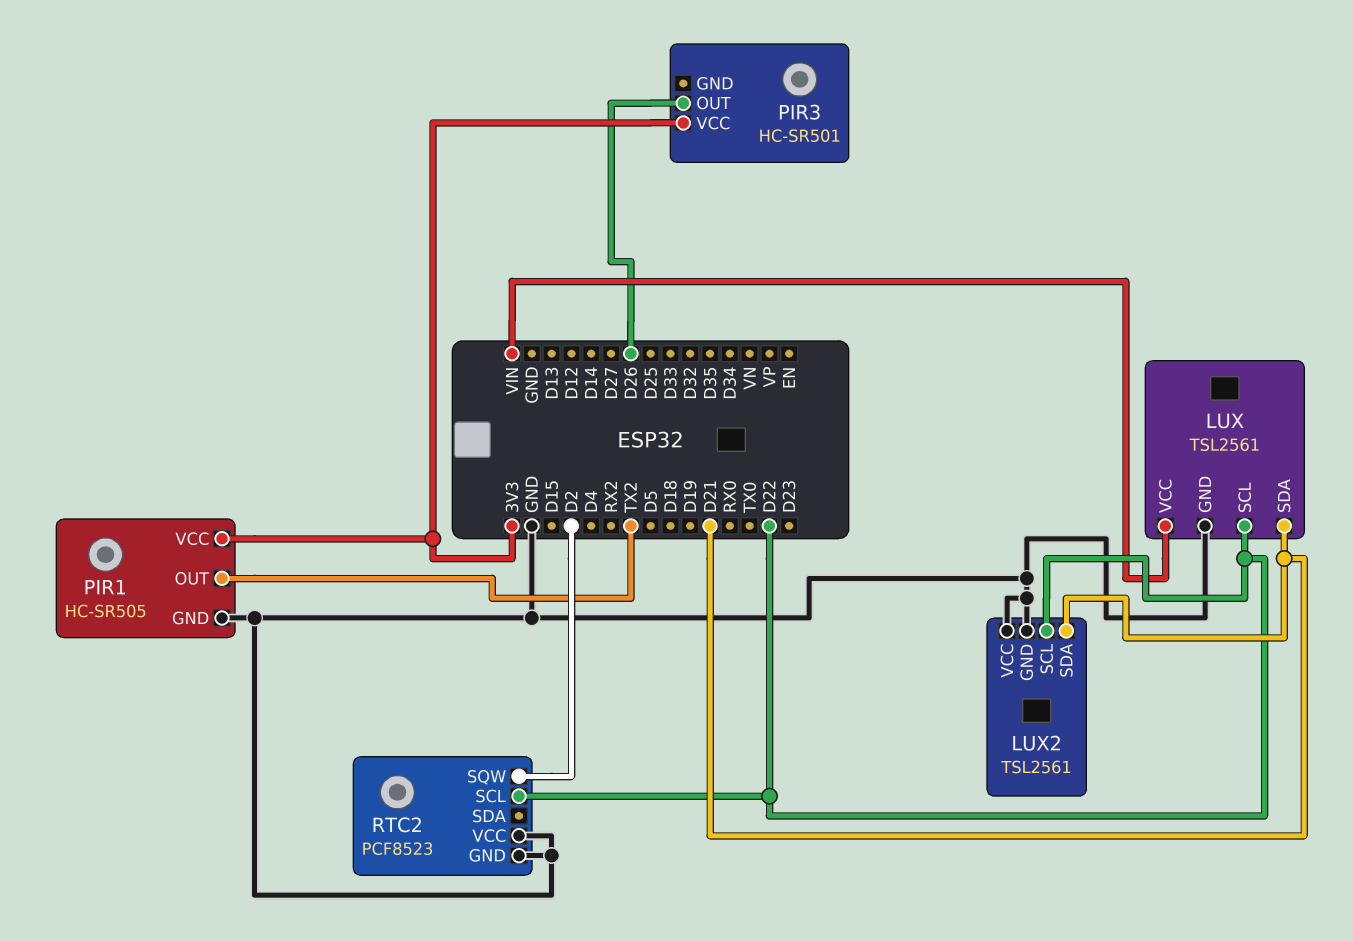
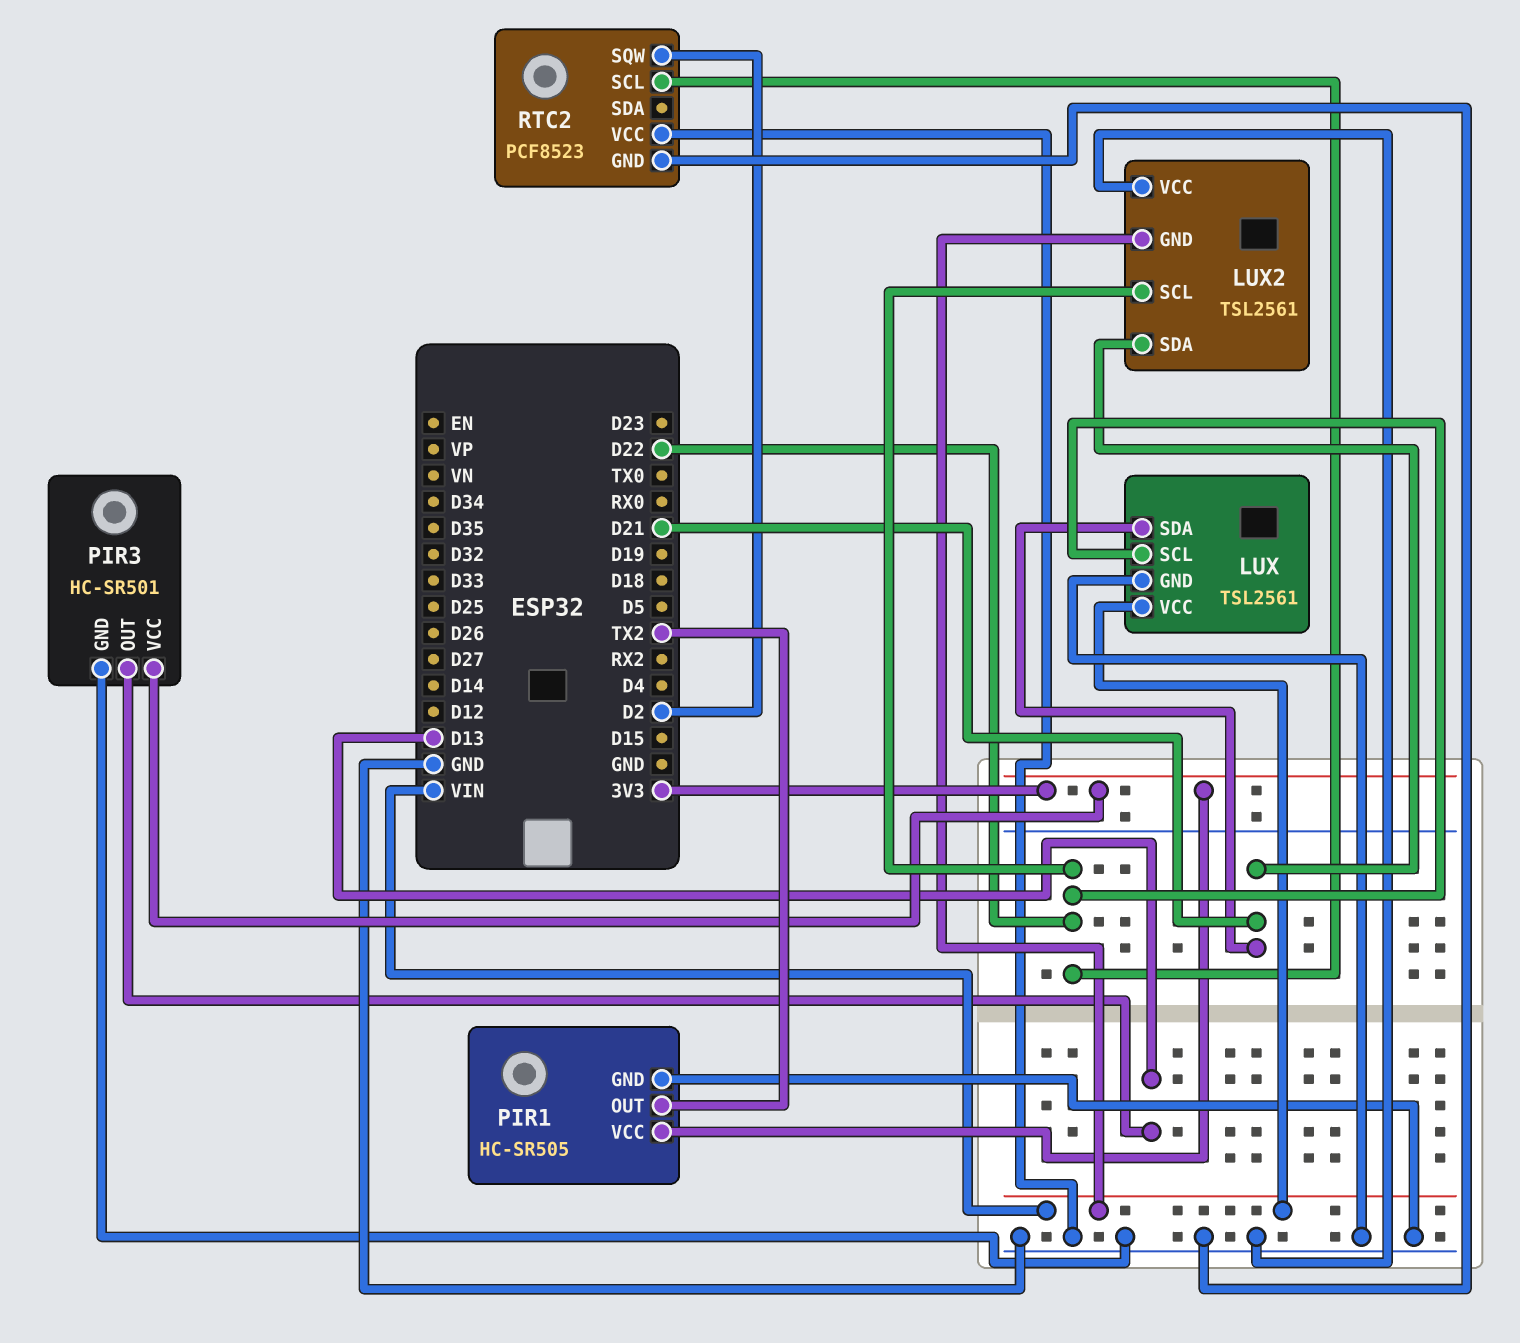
LUX2 pin GND: GND -> VIN
PIR3 pin GND: none -> GND
PIR3 pin OUT: D26 -> D13

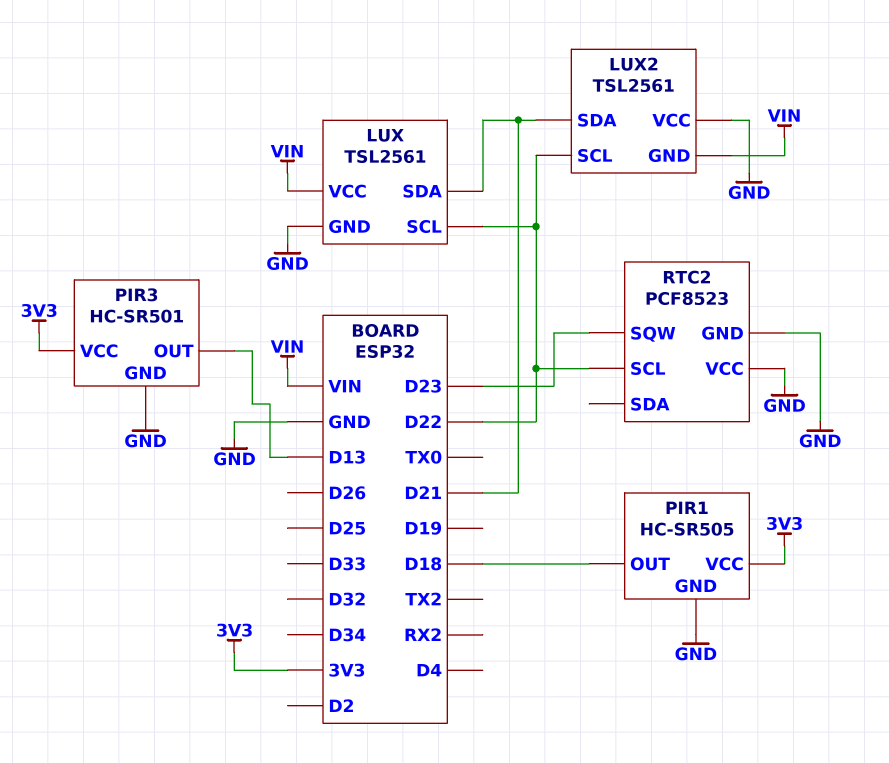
PIR1 pin OUT: TX2 -> D18
RTC2 pin SQW: D2 -> D23

